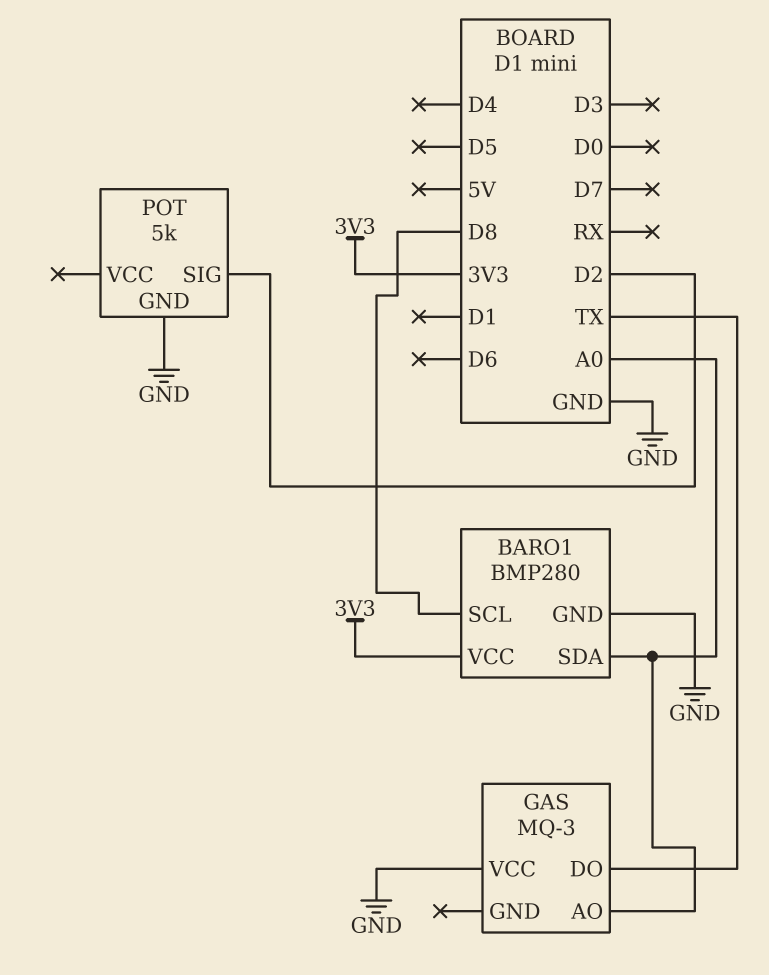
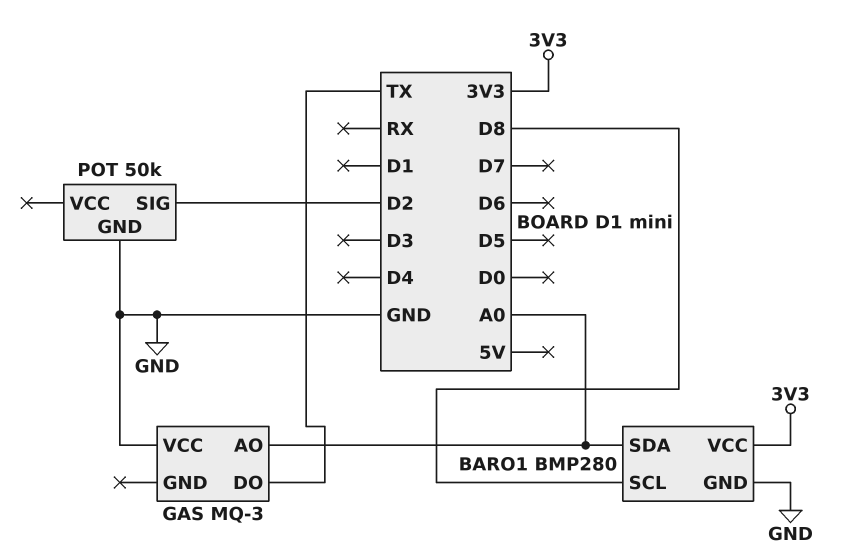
POT: 5k -> 50k

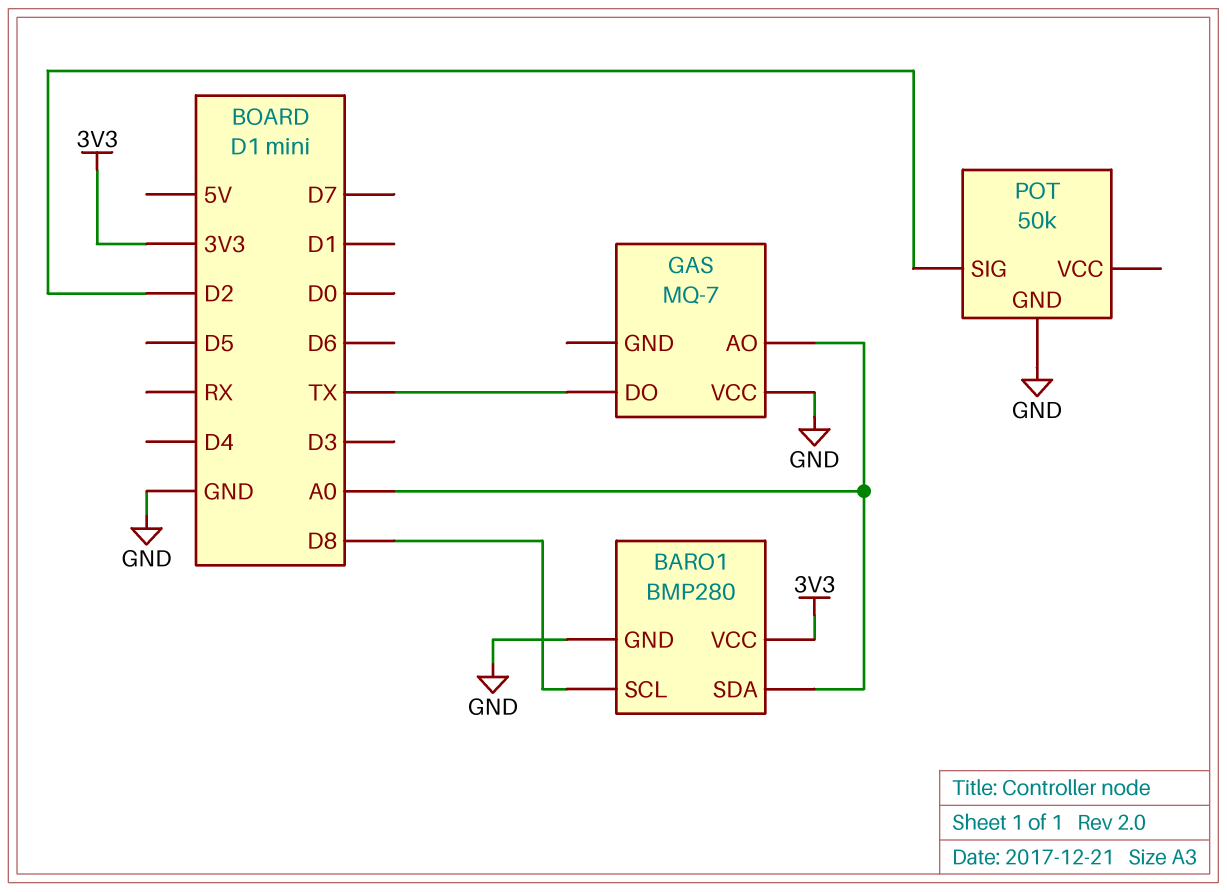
GAS: MQ-3 -> MQ-7

